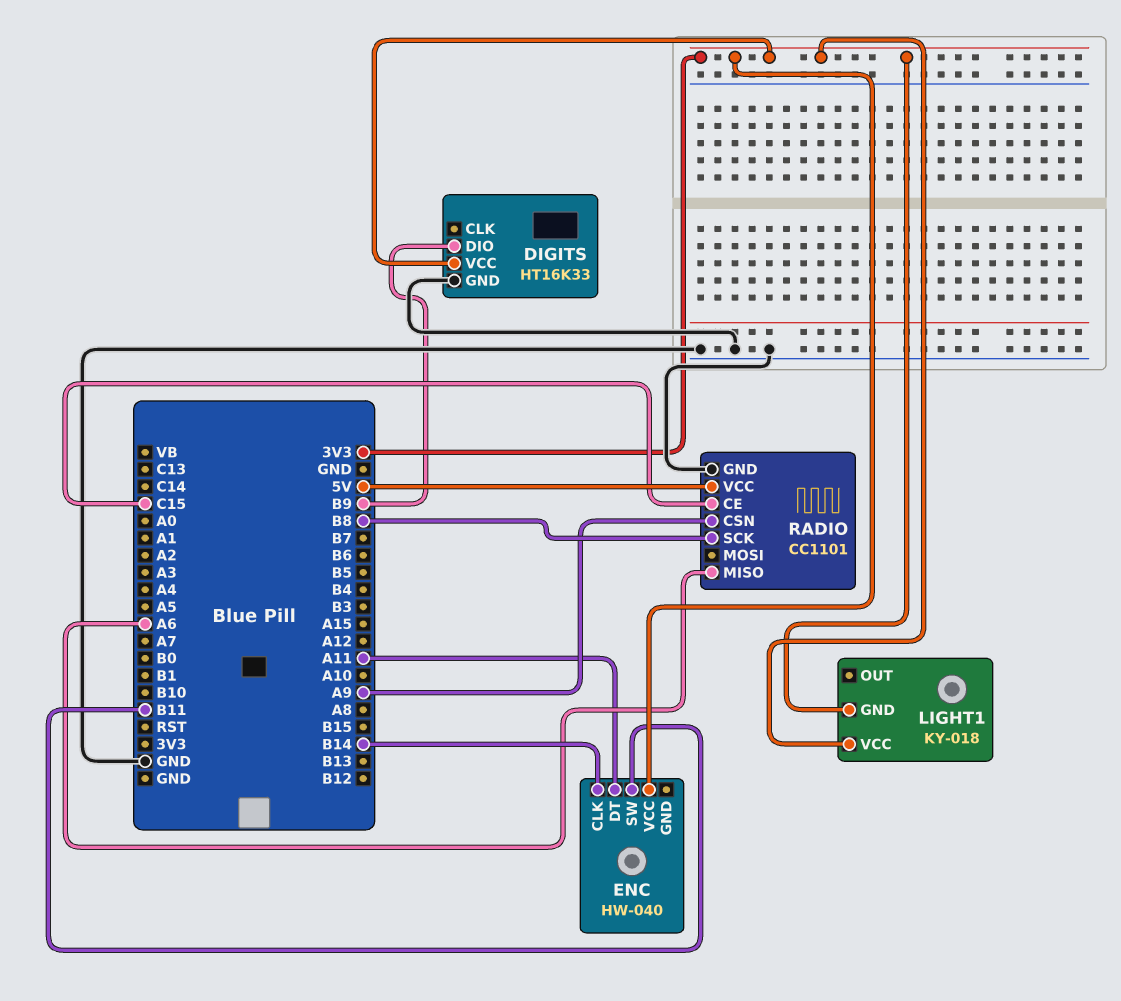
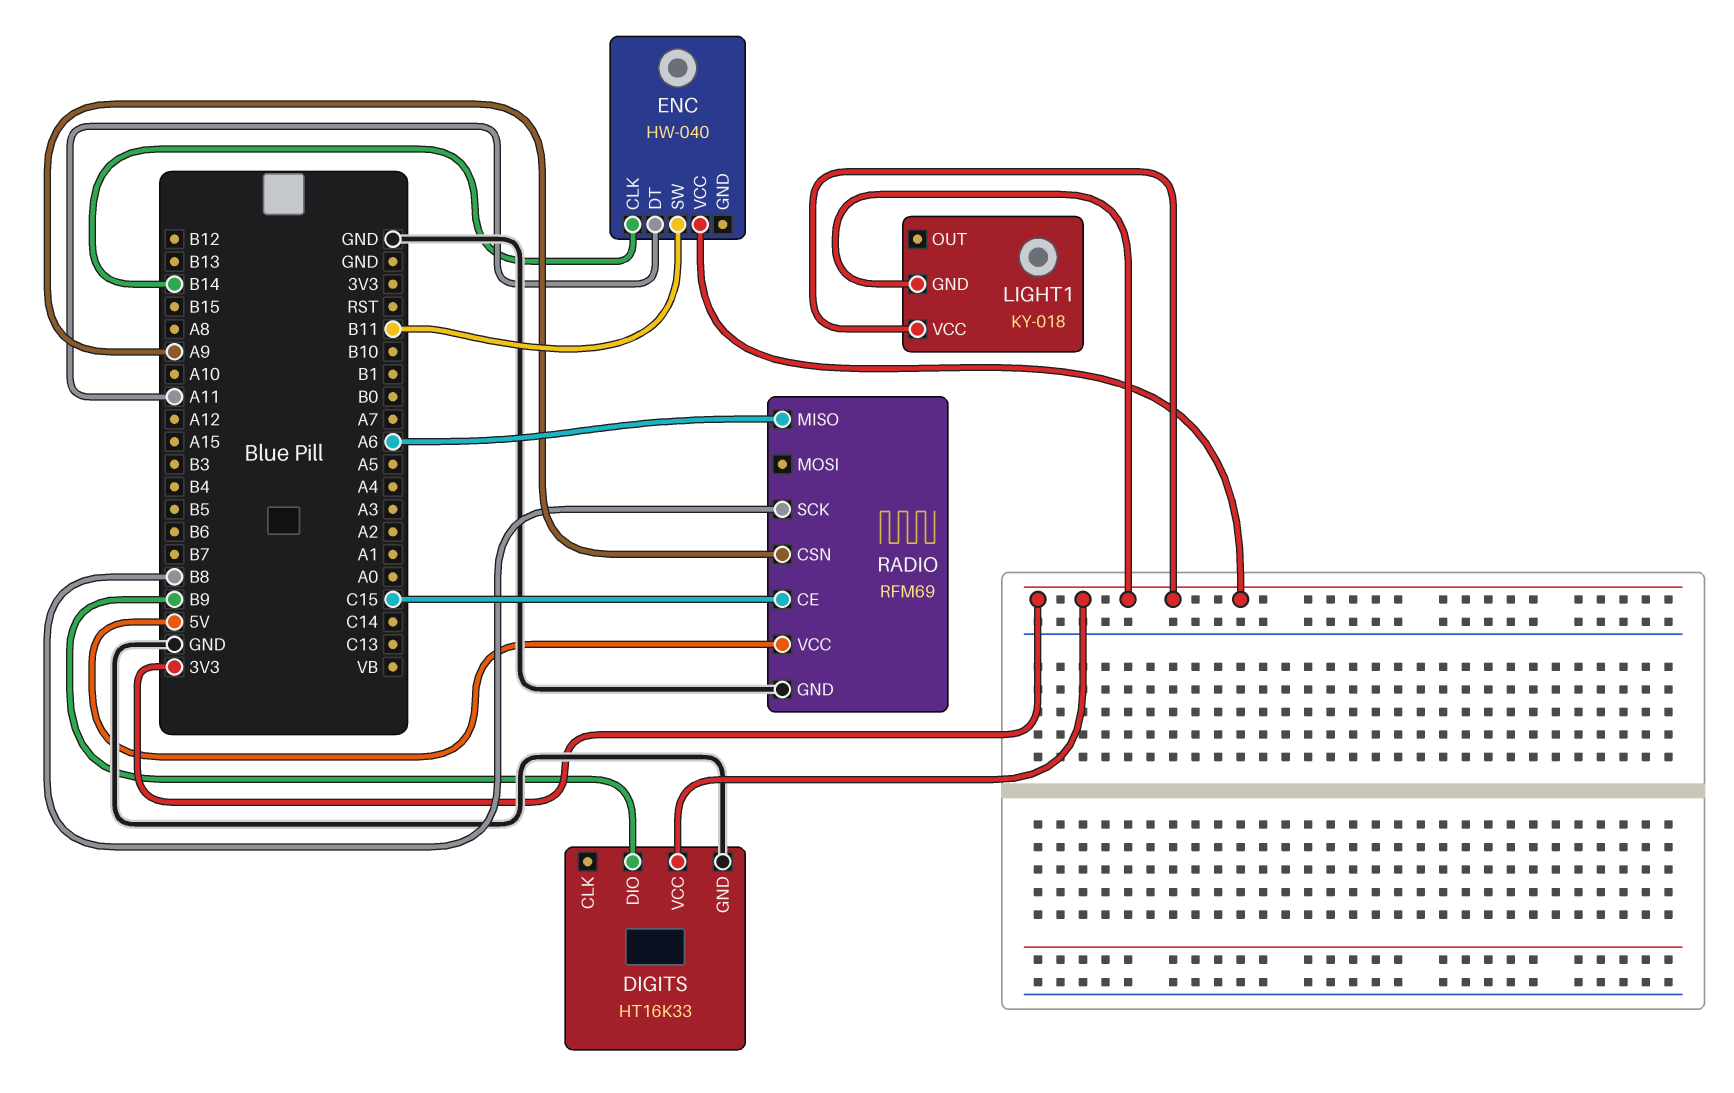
RADIO: CC1101 -> RFM69

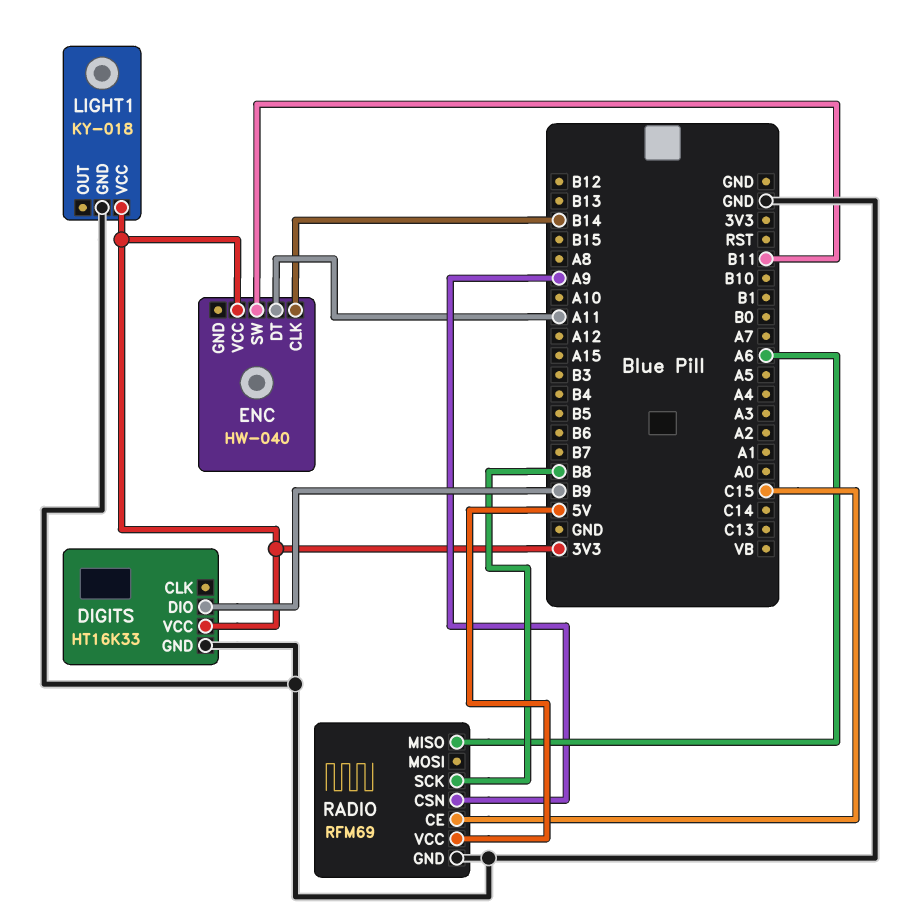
LIGHT1 pin GND: 3V3 -> GND

